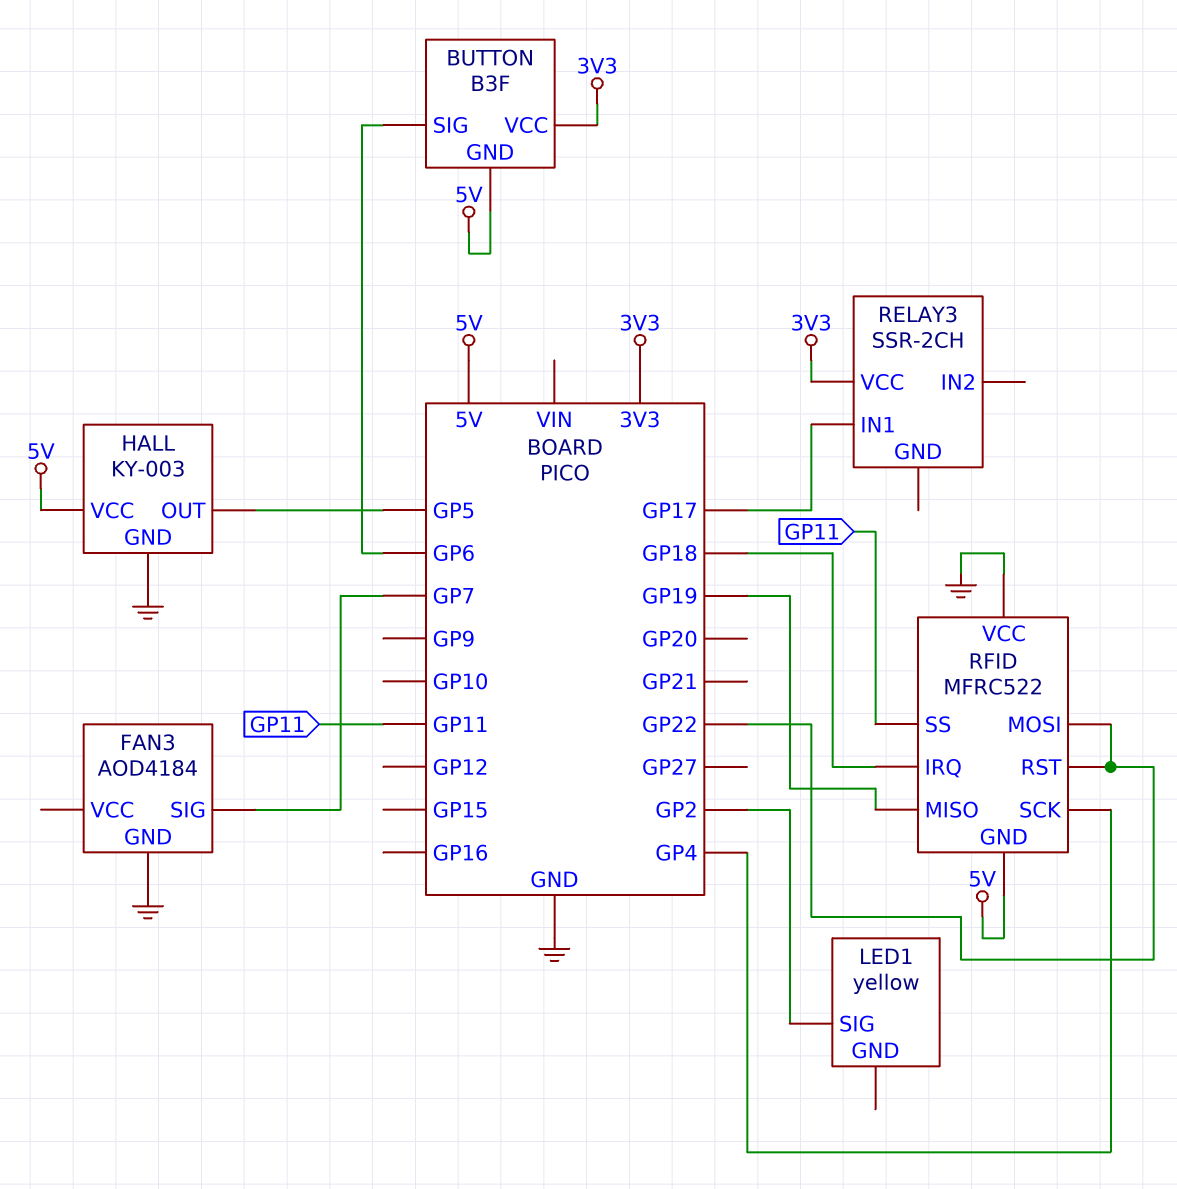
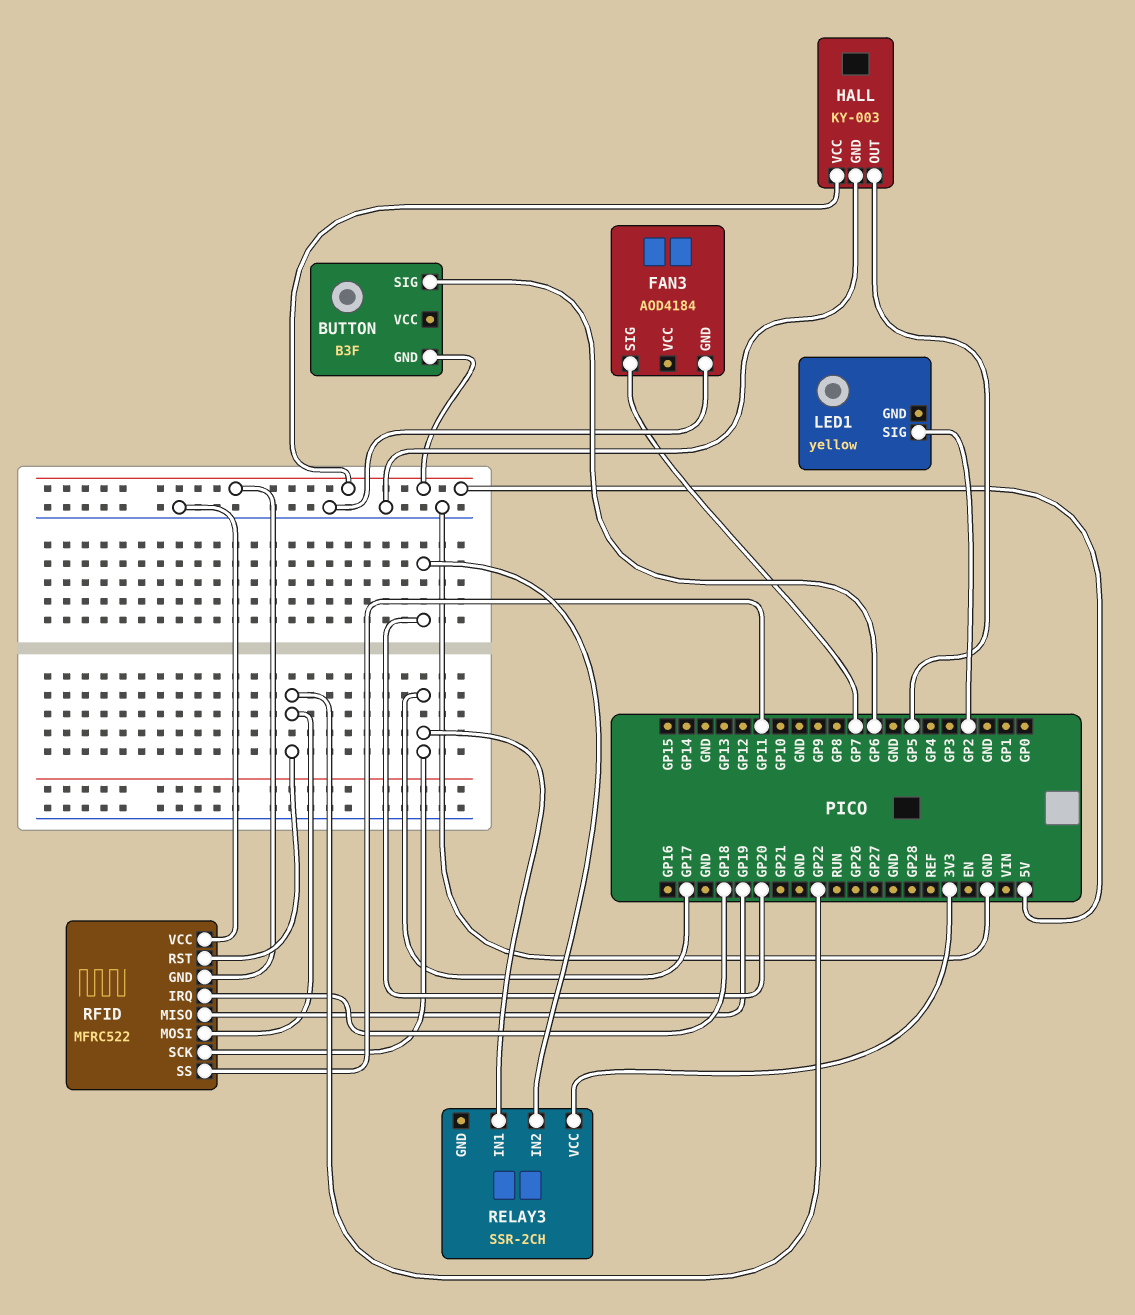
BUTTON pin VCC: 3V3 -> none
RELAY3 pin IN2: none -> GP20
RFID pin SCK: GP4 -> GP17

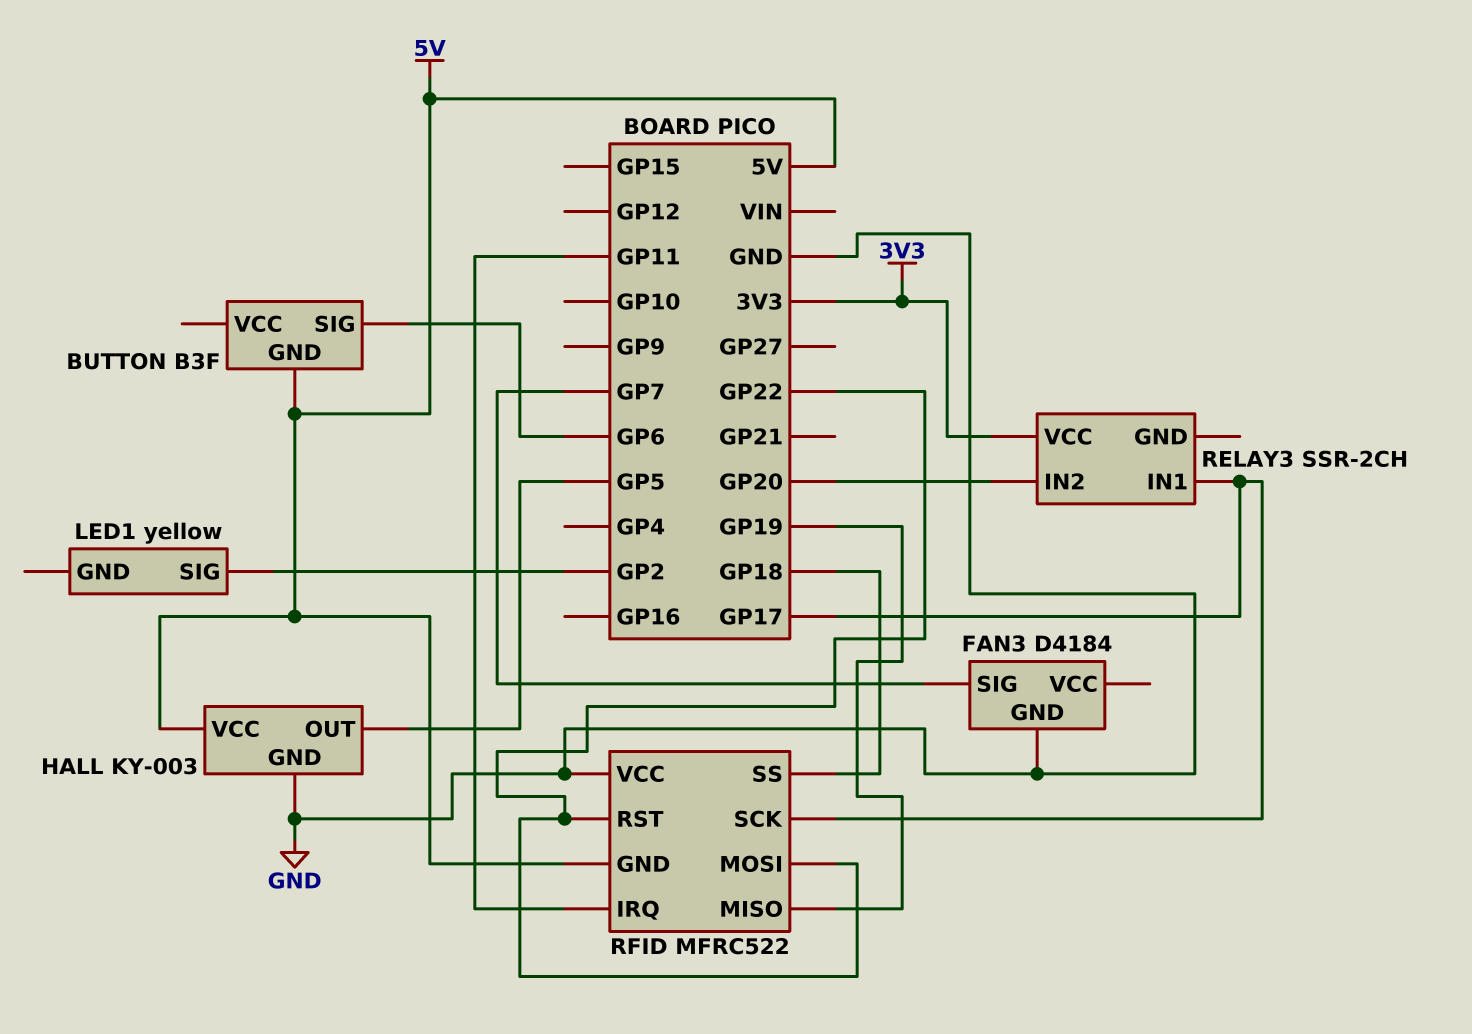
FAN3: AOD4184 -> D4184
RFID pin IRQ: GP18 -> GP11
RFID pin SS: GP11 -> GP18

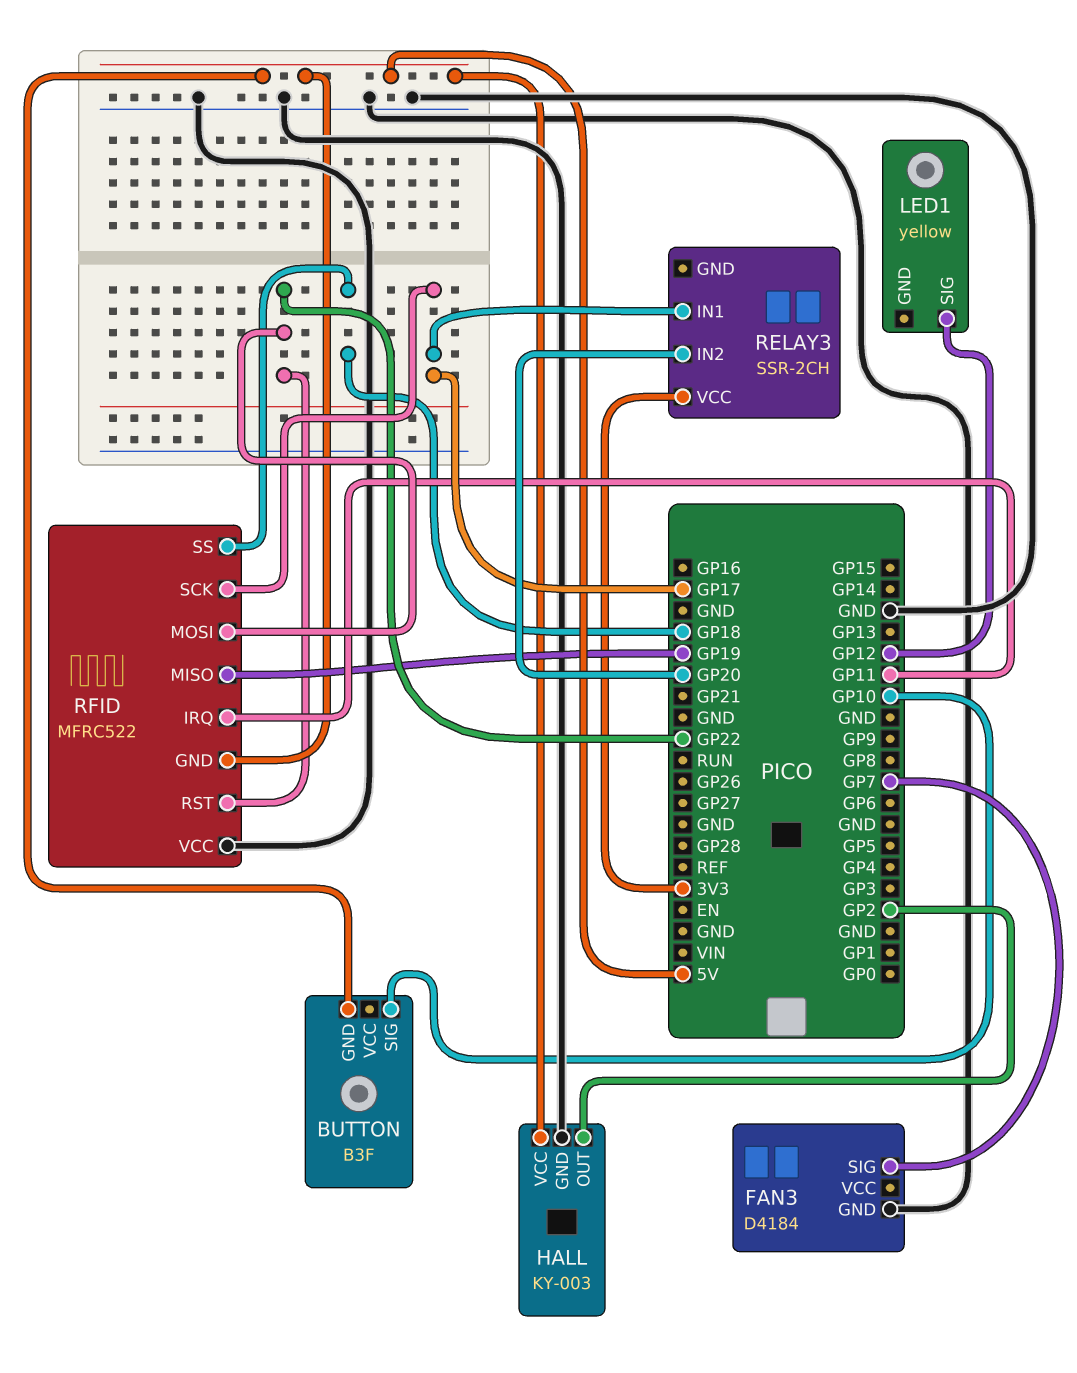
BUTTON pin SIG: GP6 -> GP10
HALL pin OUT: GP5 -> GP2
LED1 pin SIG: GP2 -> GP12

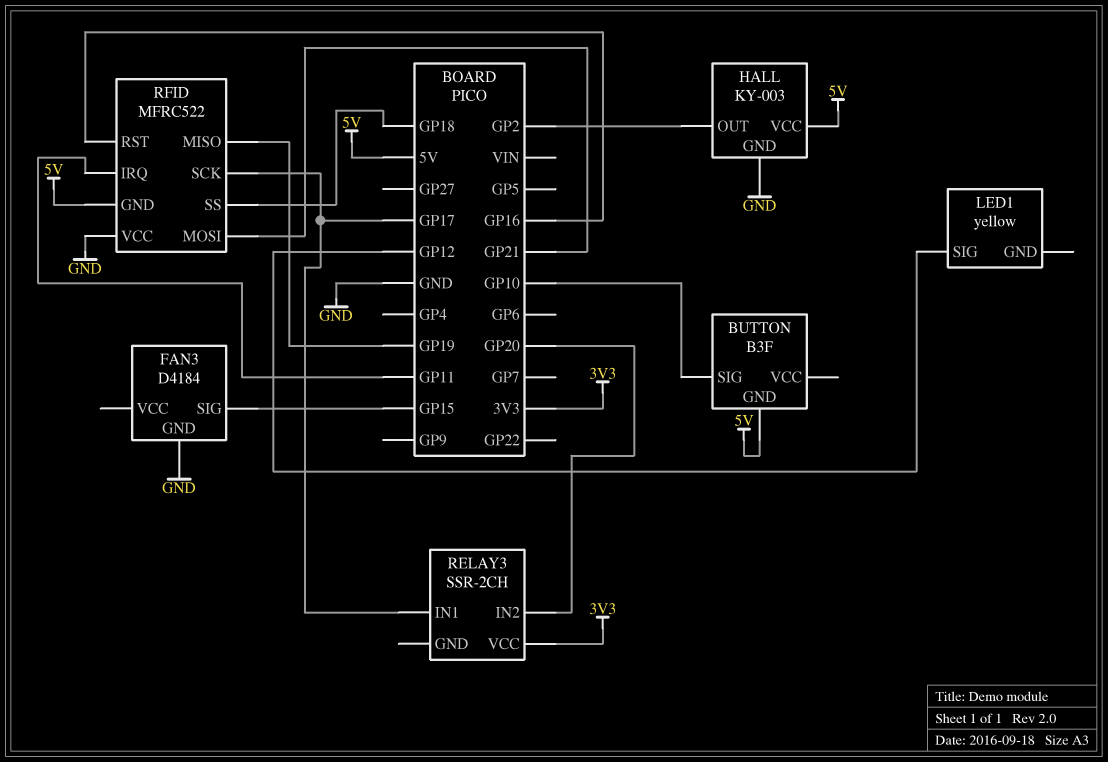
FAN3 pin SIG: GP7 -> GP15
RFID pin MOSI: GP22 -> GP21
RFID pin RST: GP22 -> GP16

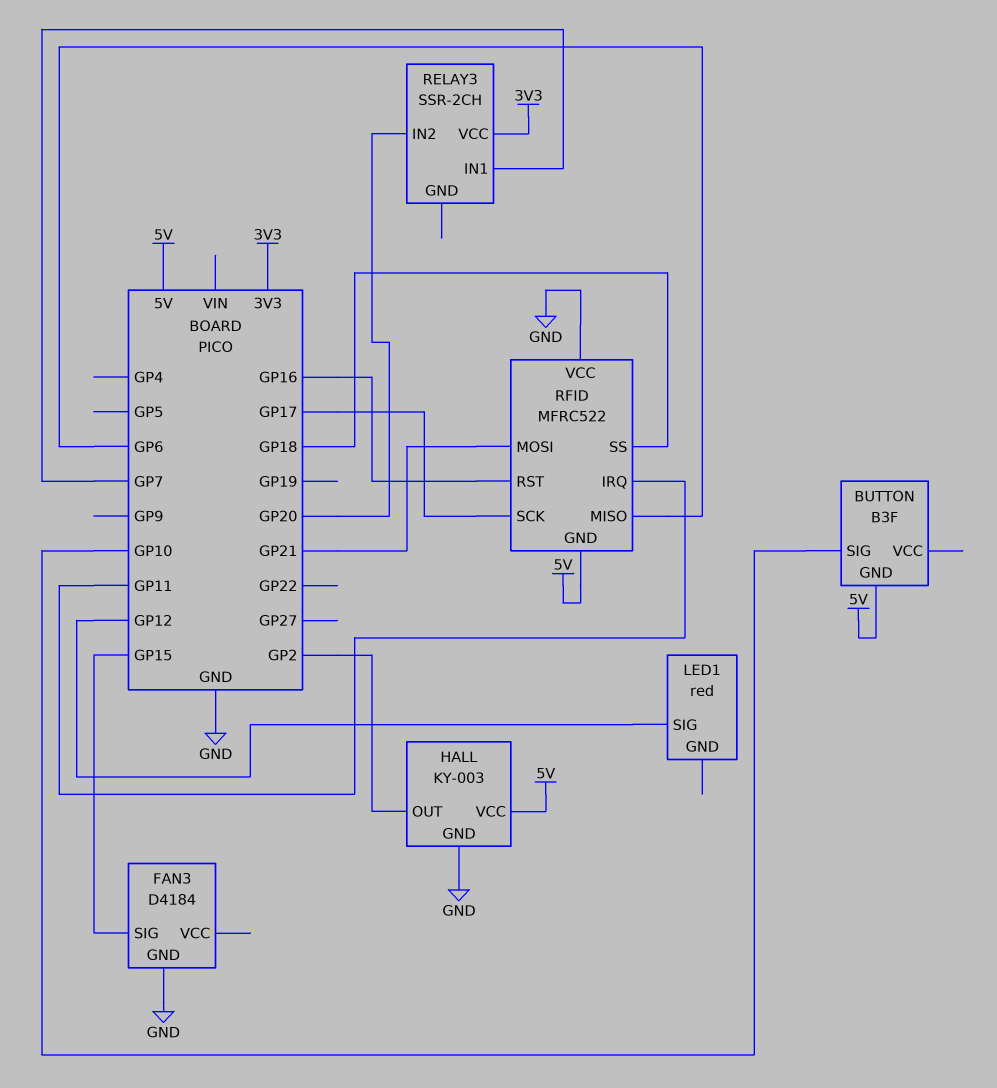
LED1: yellow -> red
RELAY3 pin IN1: GP17 -> GP7
RFID pin MISO: GP19 -> GP6

